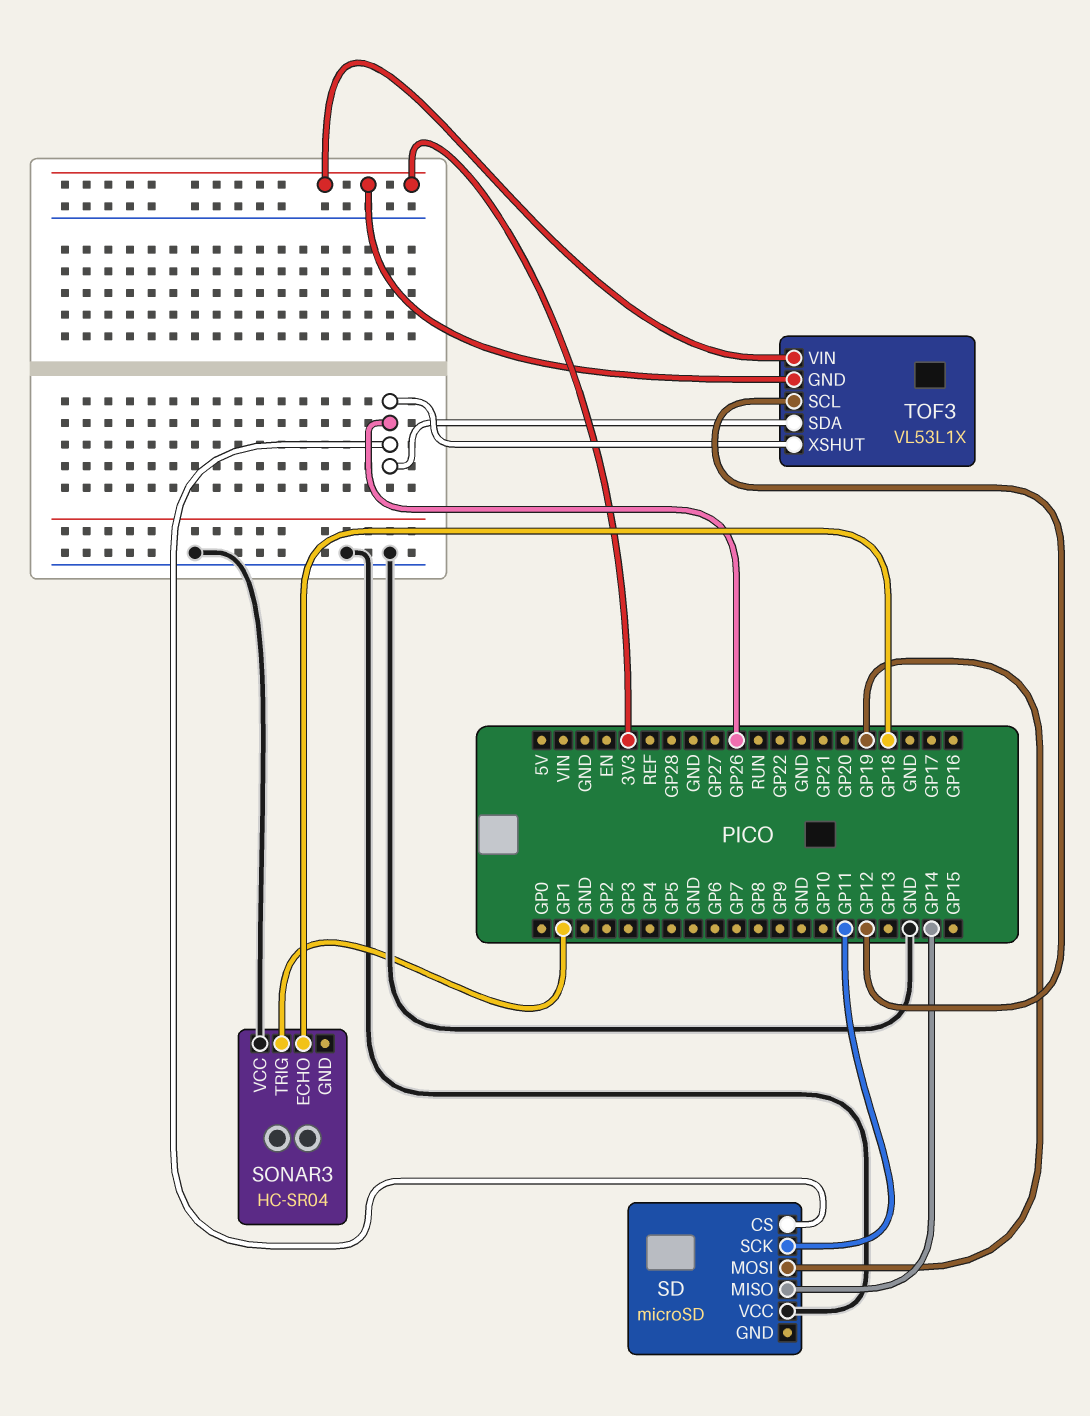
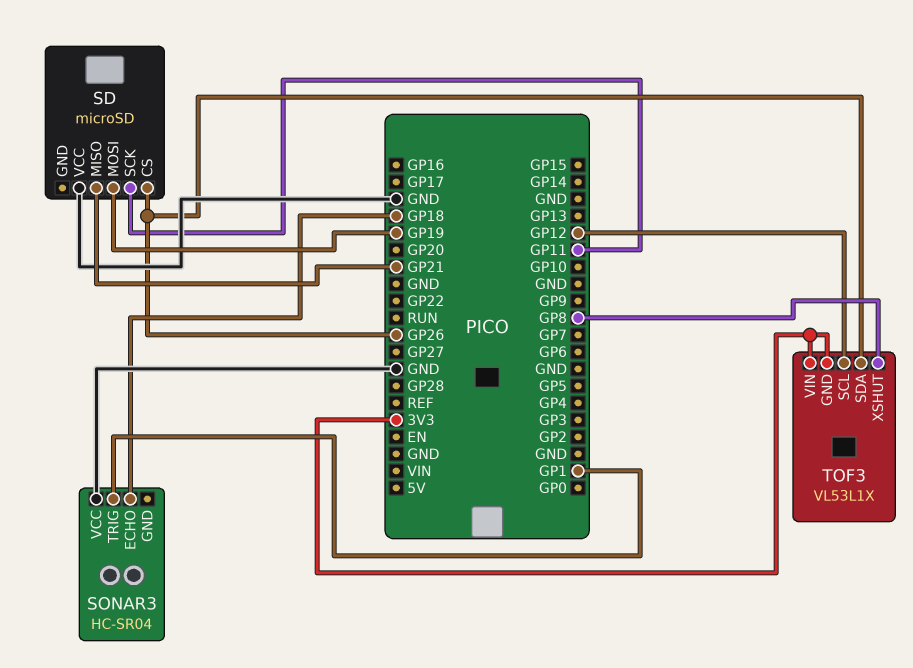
SD pin MISO: GP14 -> GP21
TOF3 pin XSHUT: GP26 -> GP8

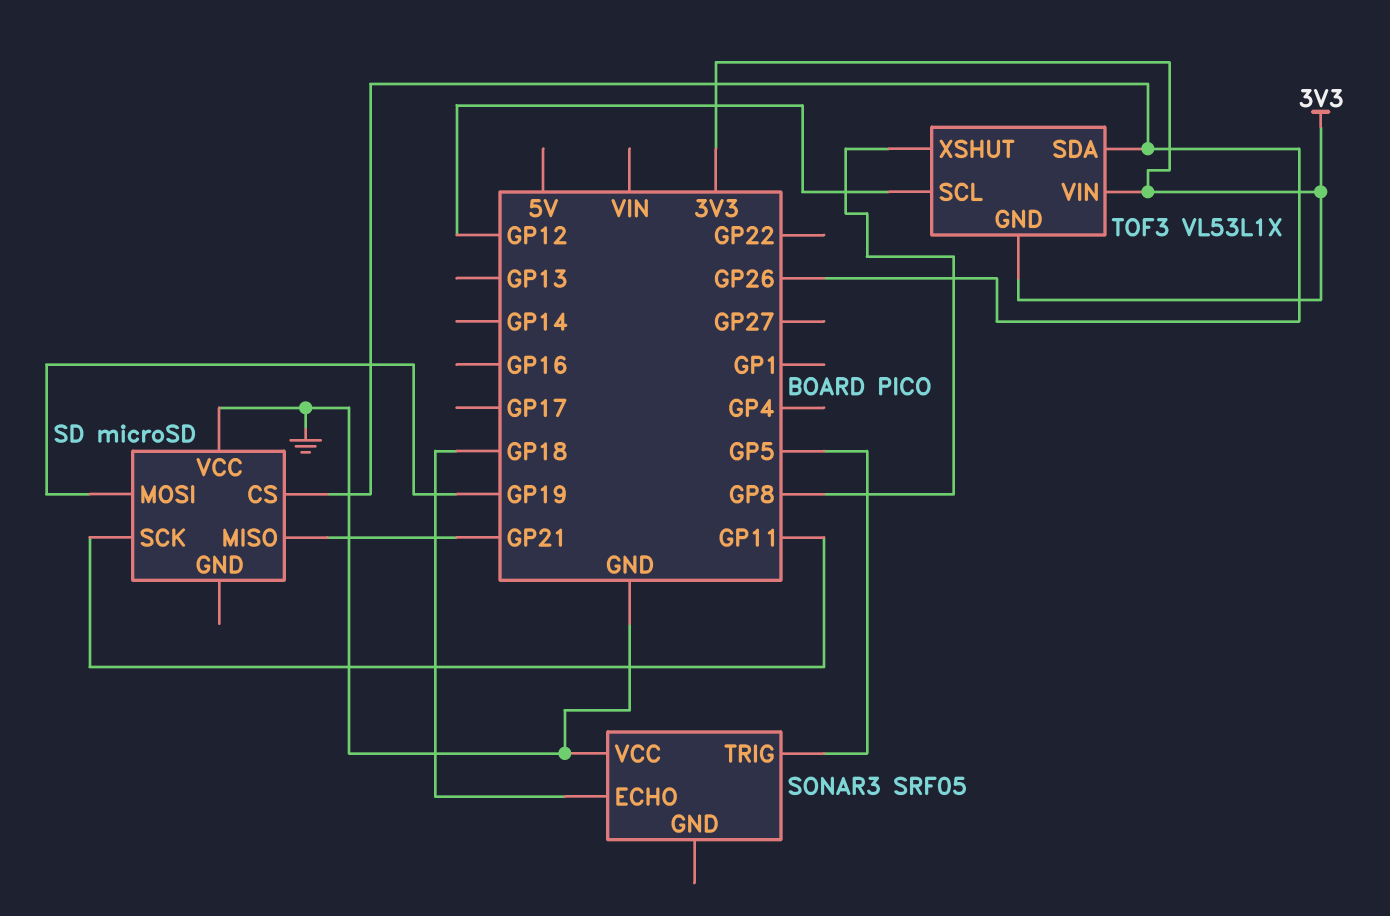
SONAR3: HC-SR04 -> SRF05
SONAR3 pin TRIG: GP1 -> GP5

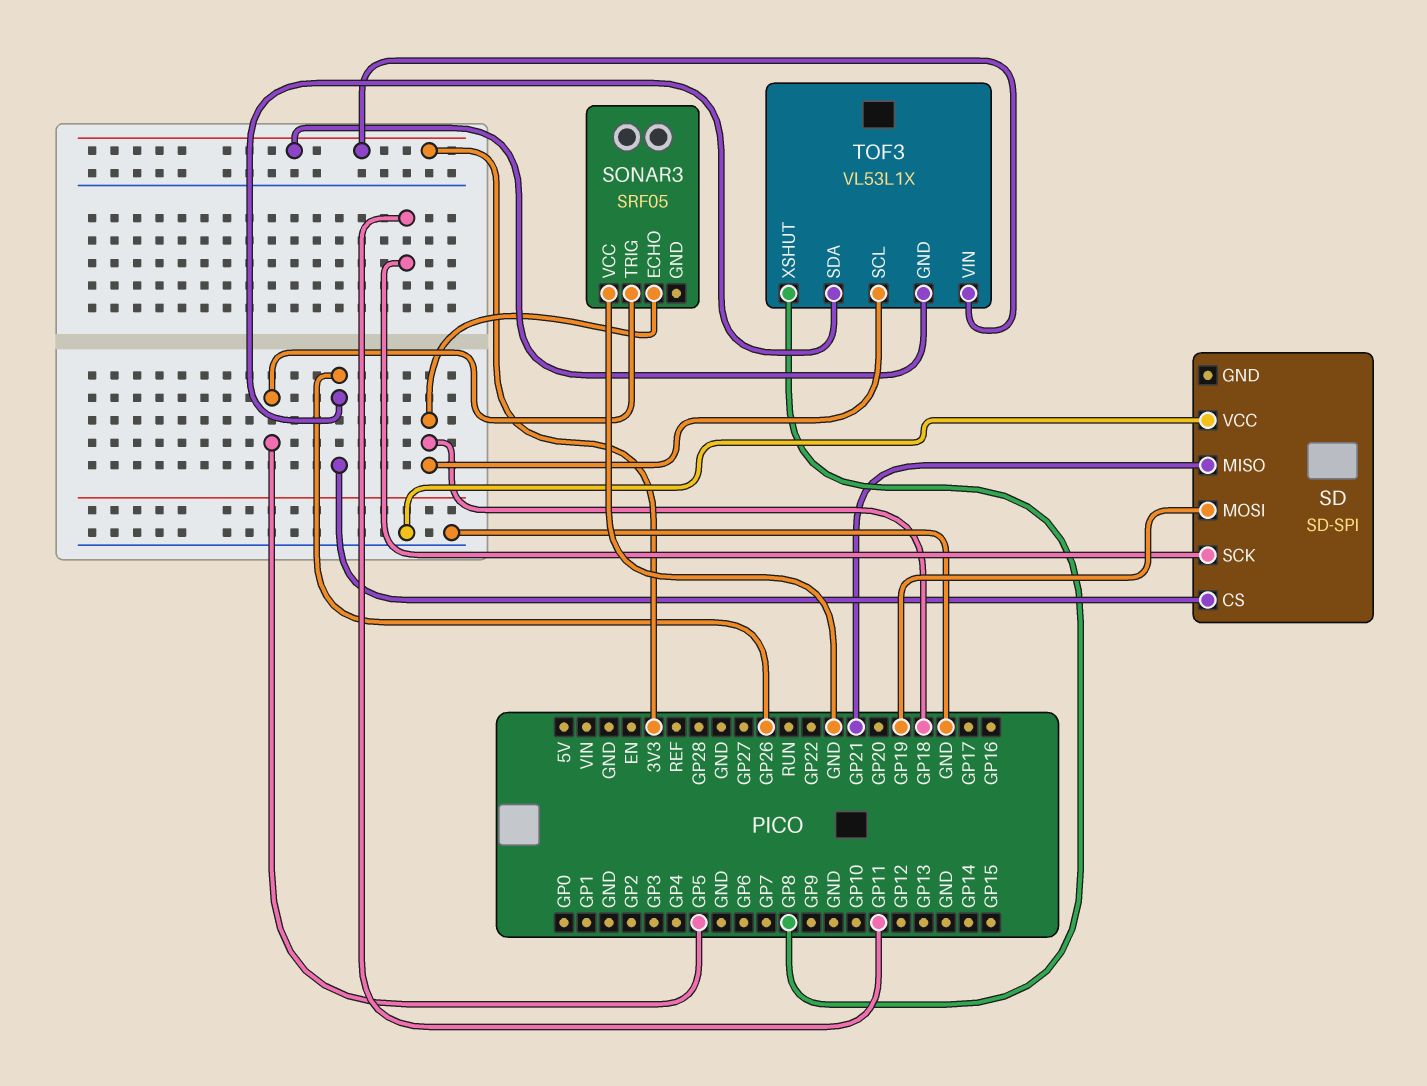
SD: microSD -> SD-SPI
TOF3 pin SCL: GP12 -> GP18

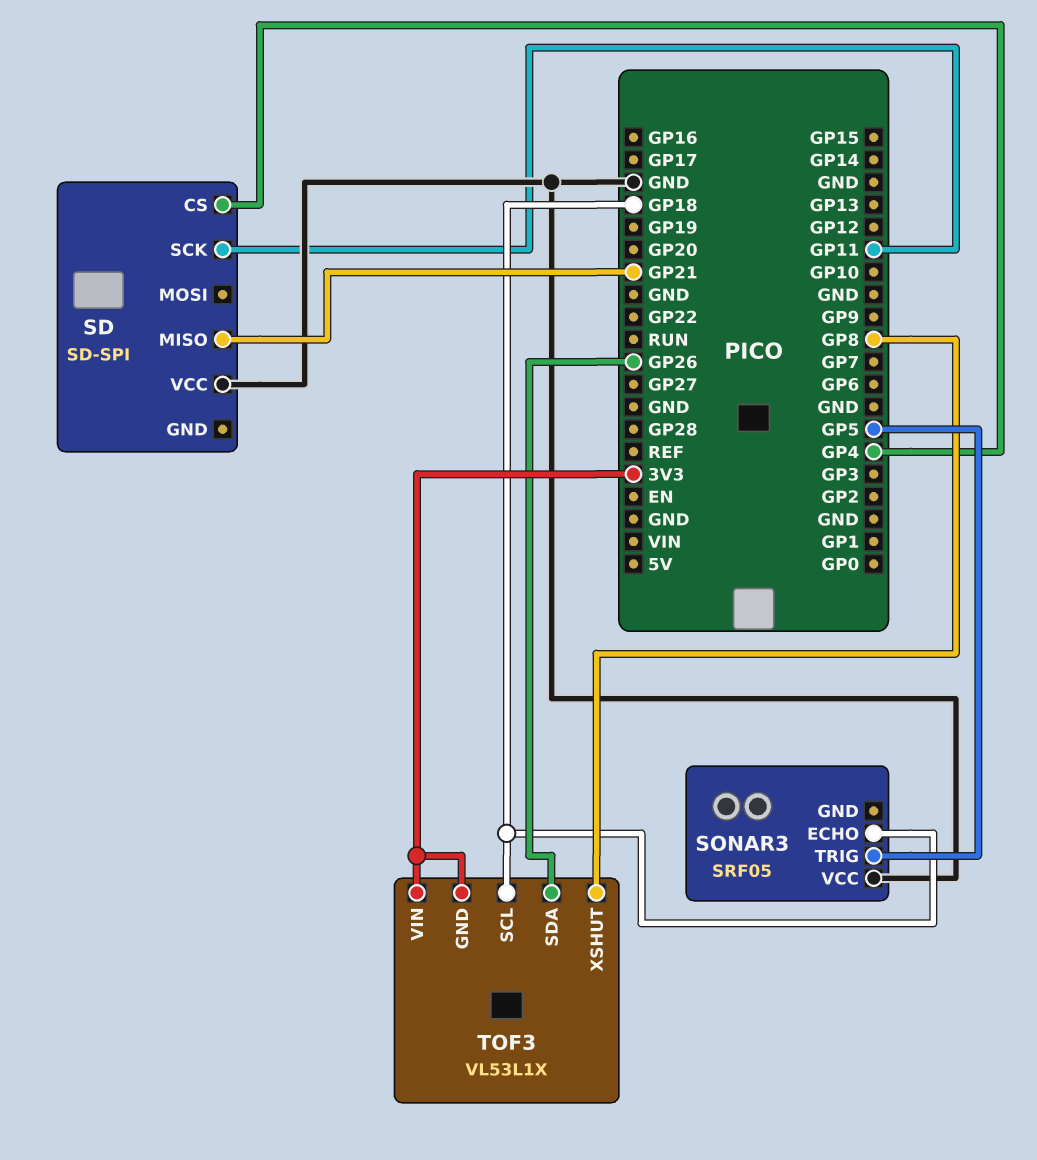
SD pin CS: GP26 -> GP4
SD pin MOSI: GP19 -> none

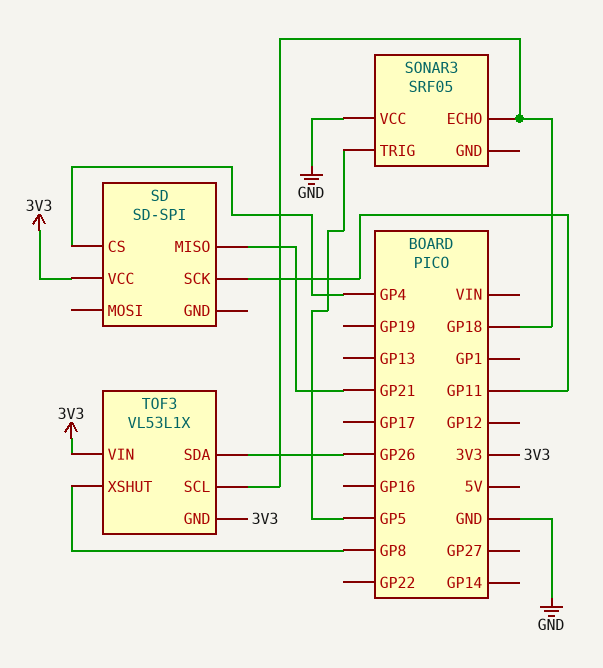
SD pin VCC: GND -> 3V3

